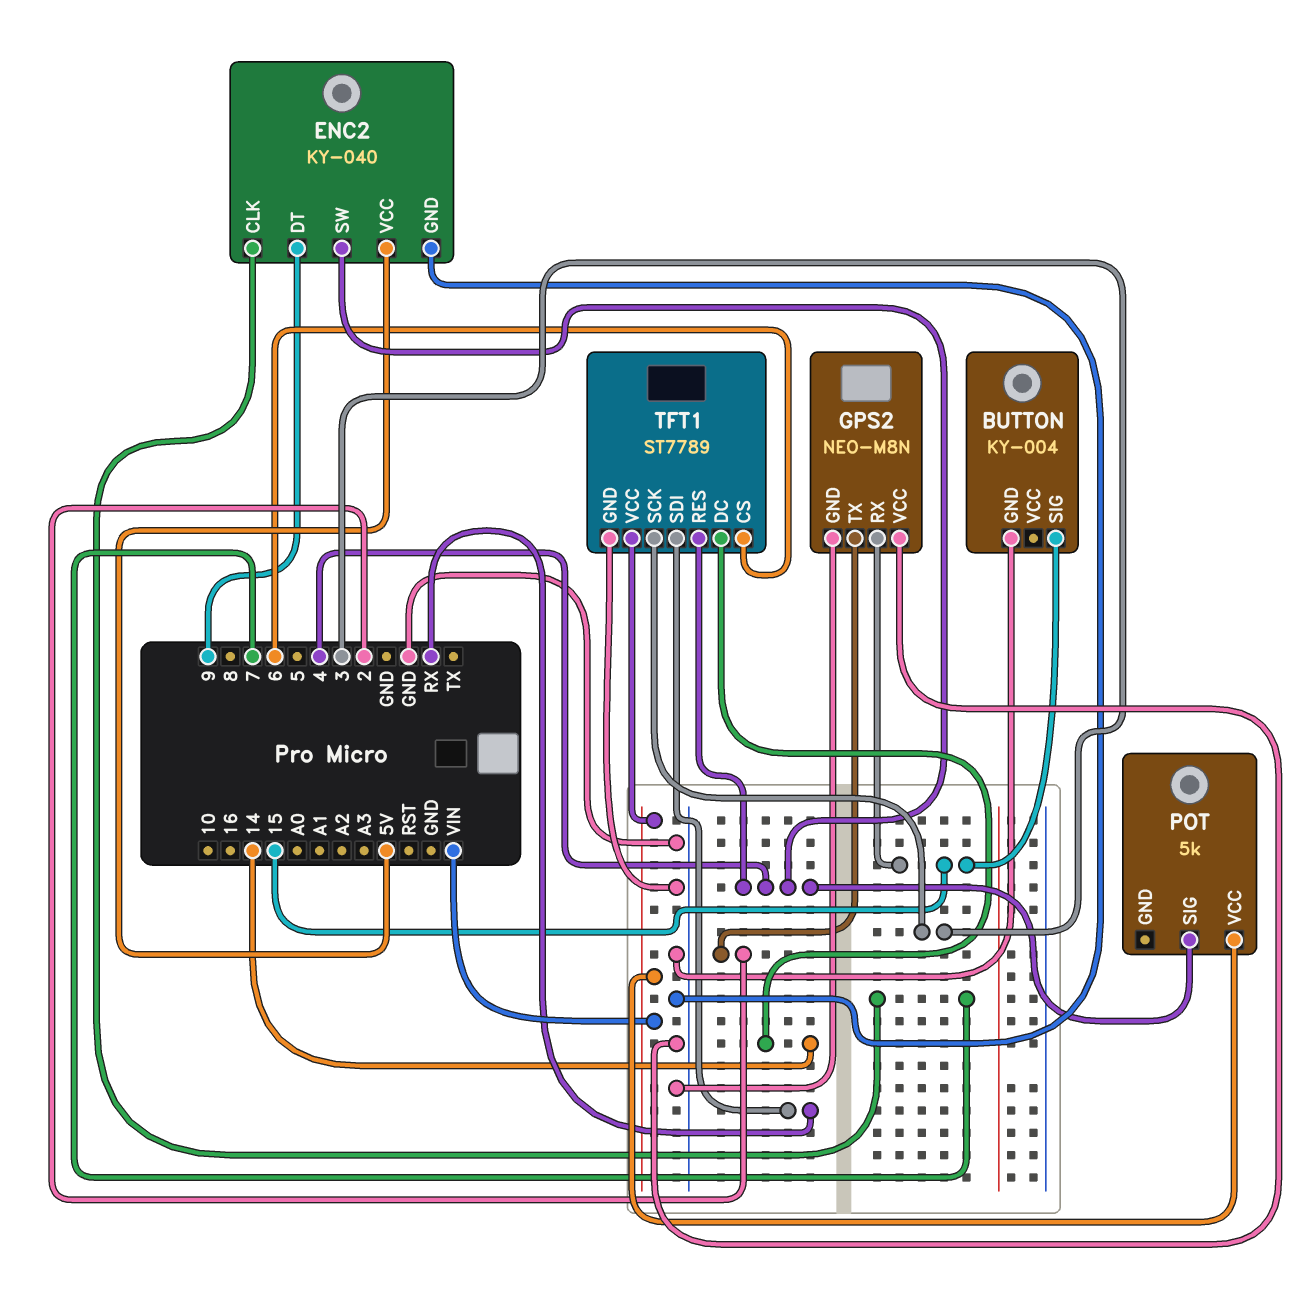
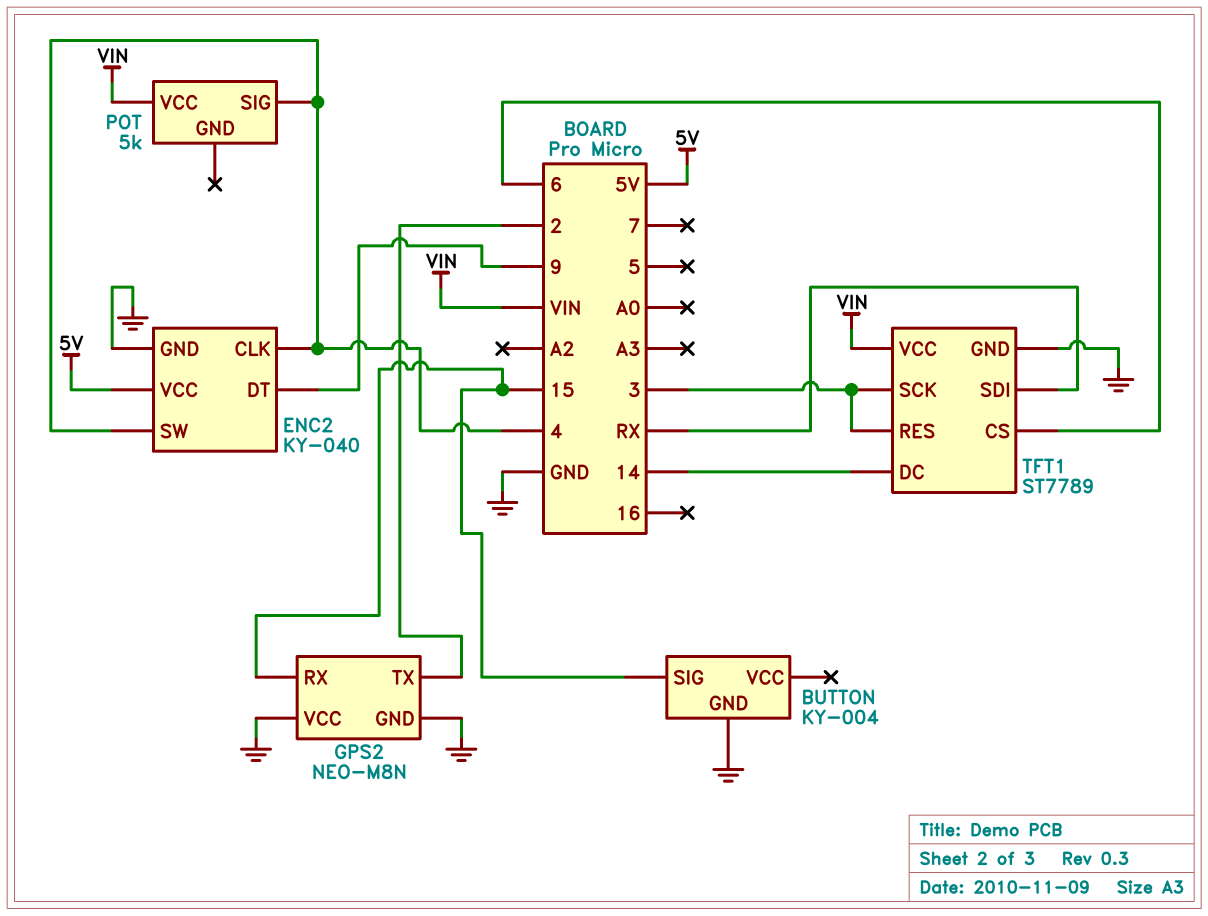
ENC2 pin CLK: 7 -> 4
TFT1 pin RES: 4 -> 3

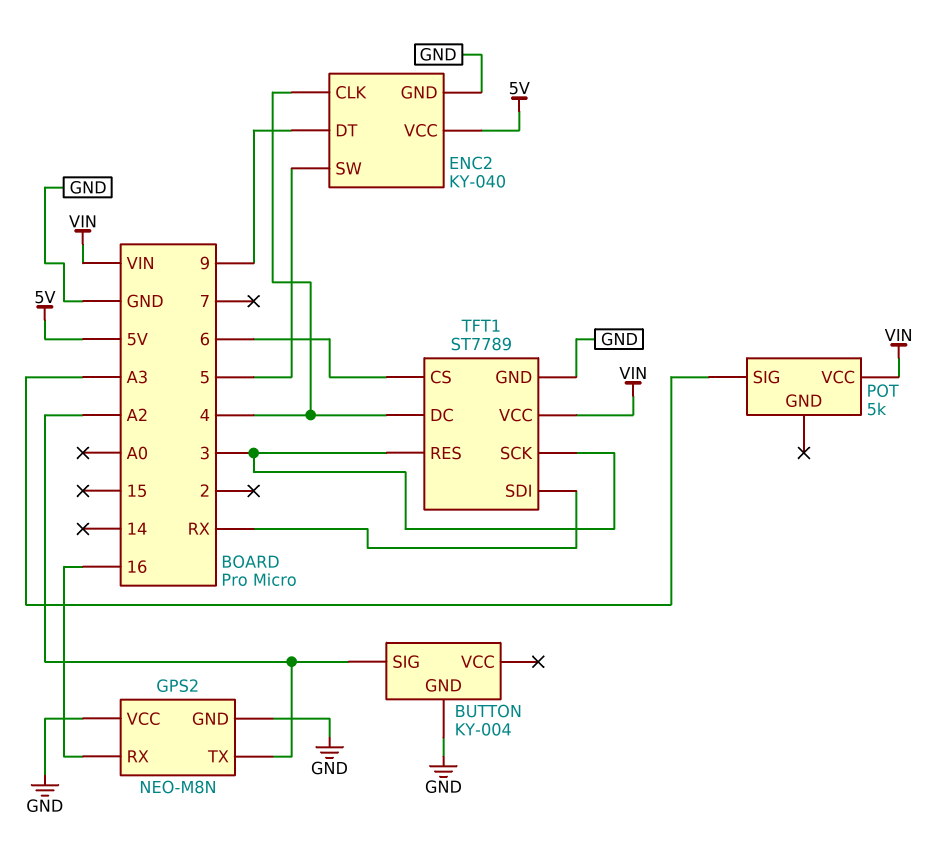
BUTTON pin SIG: 15 -> A2
ENC2 pin SW: 4 -> 5
GPS2 pin RX: 15 -> 16
GPS2 pin TX: 2 -> A2
POT pin SIG: 4 -> A3
TFT1 pin DC: 14 -> 4

